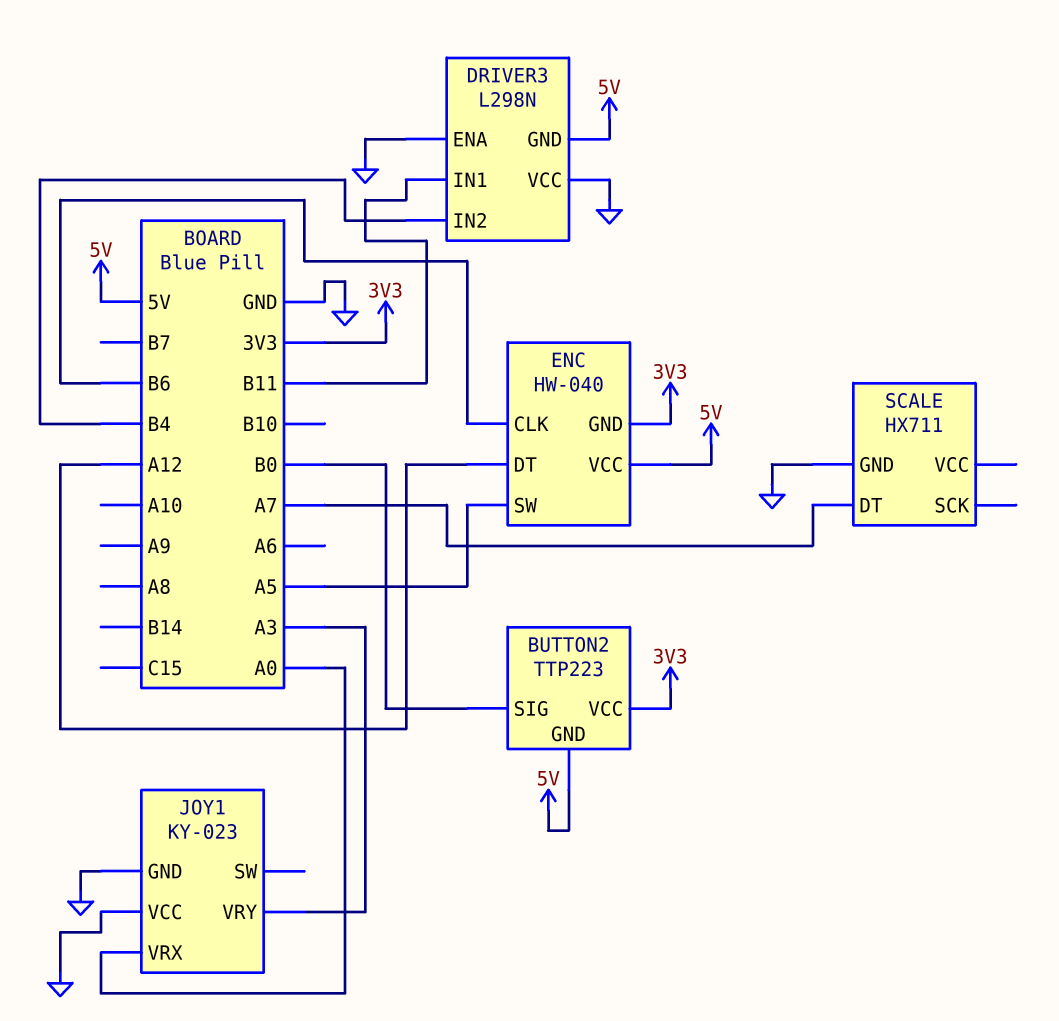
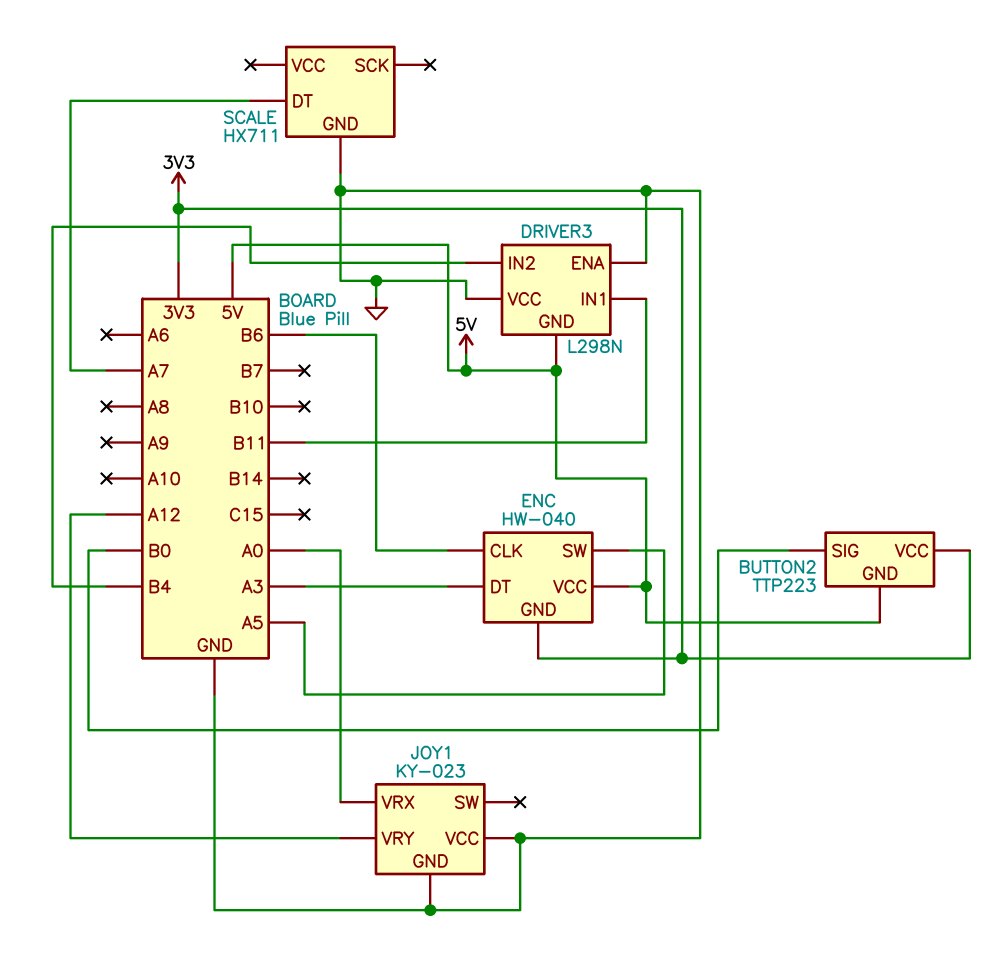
ENC pin DT: A12 -> A3
JOY1 pin VRY: A3 -> A12

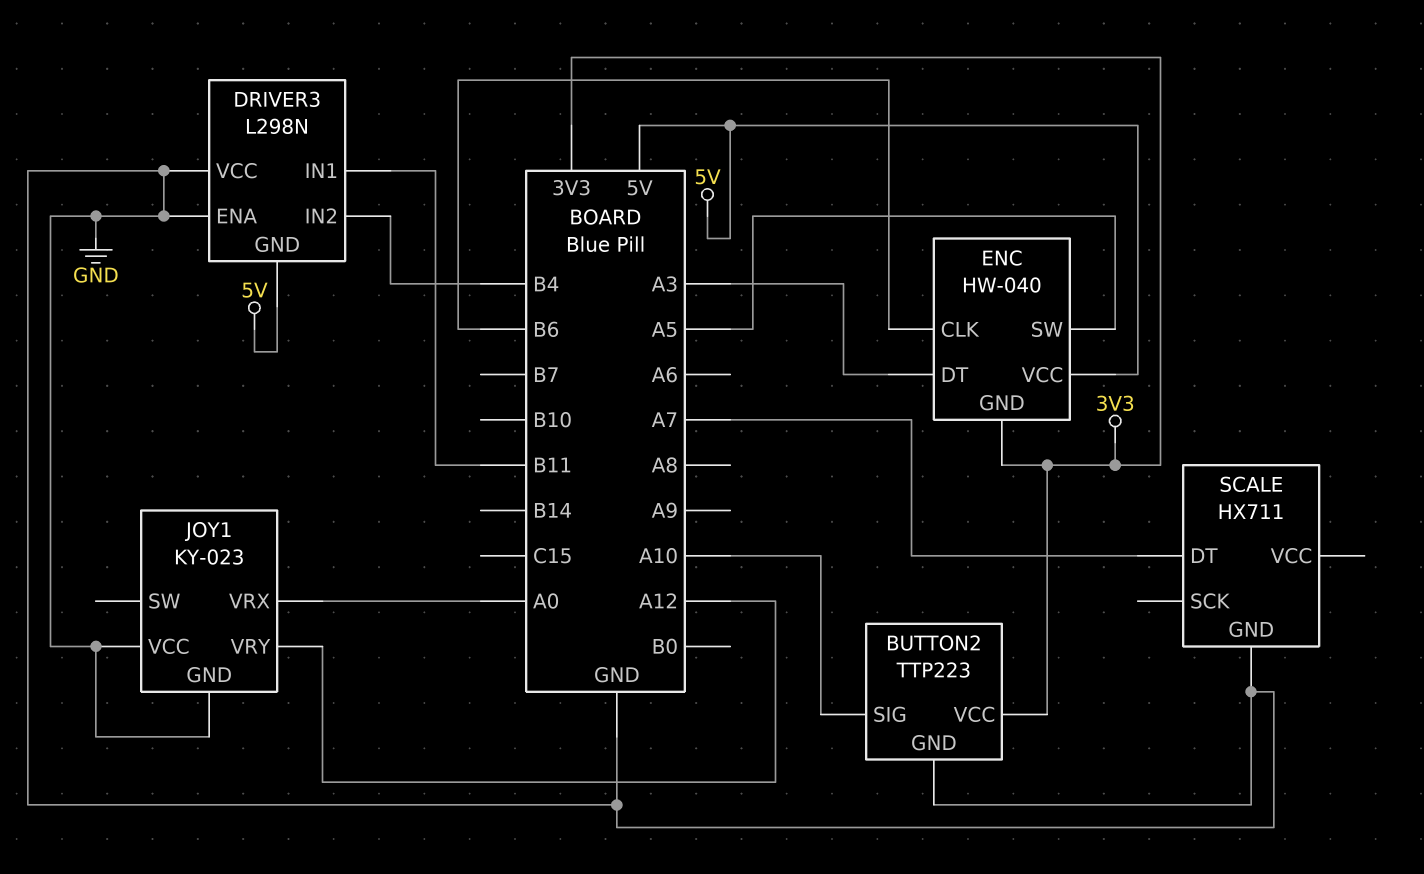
BUTTON2 pin GND: 5V -> GND
BUTTON2 pin SIG: B0 -> A10

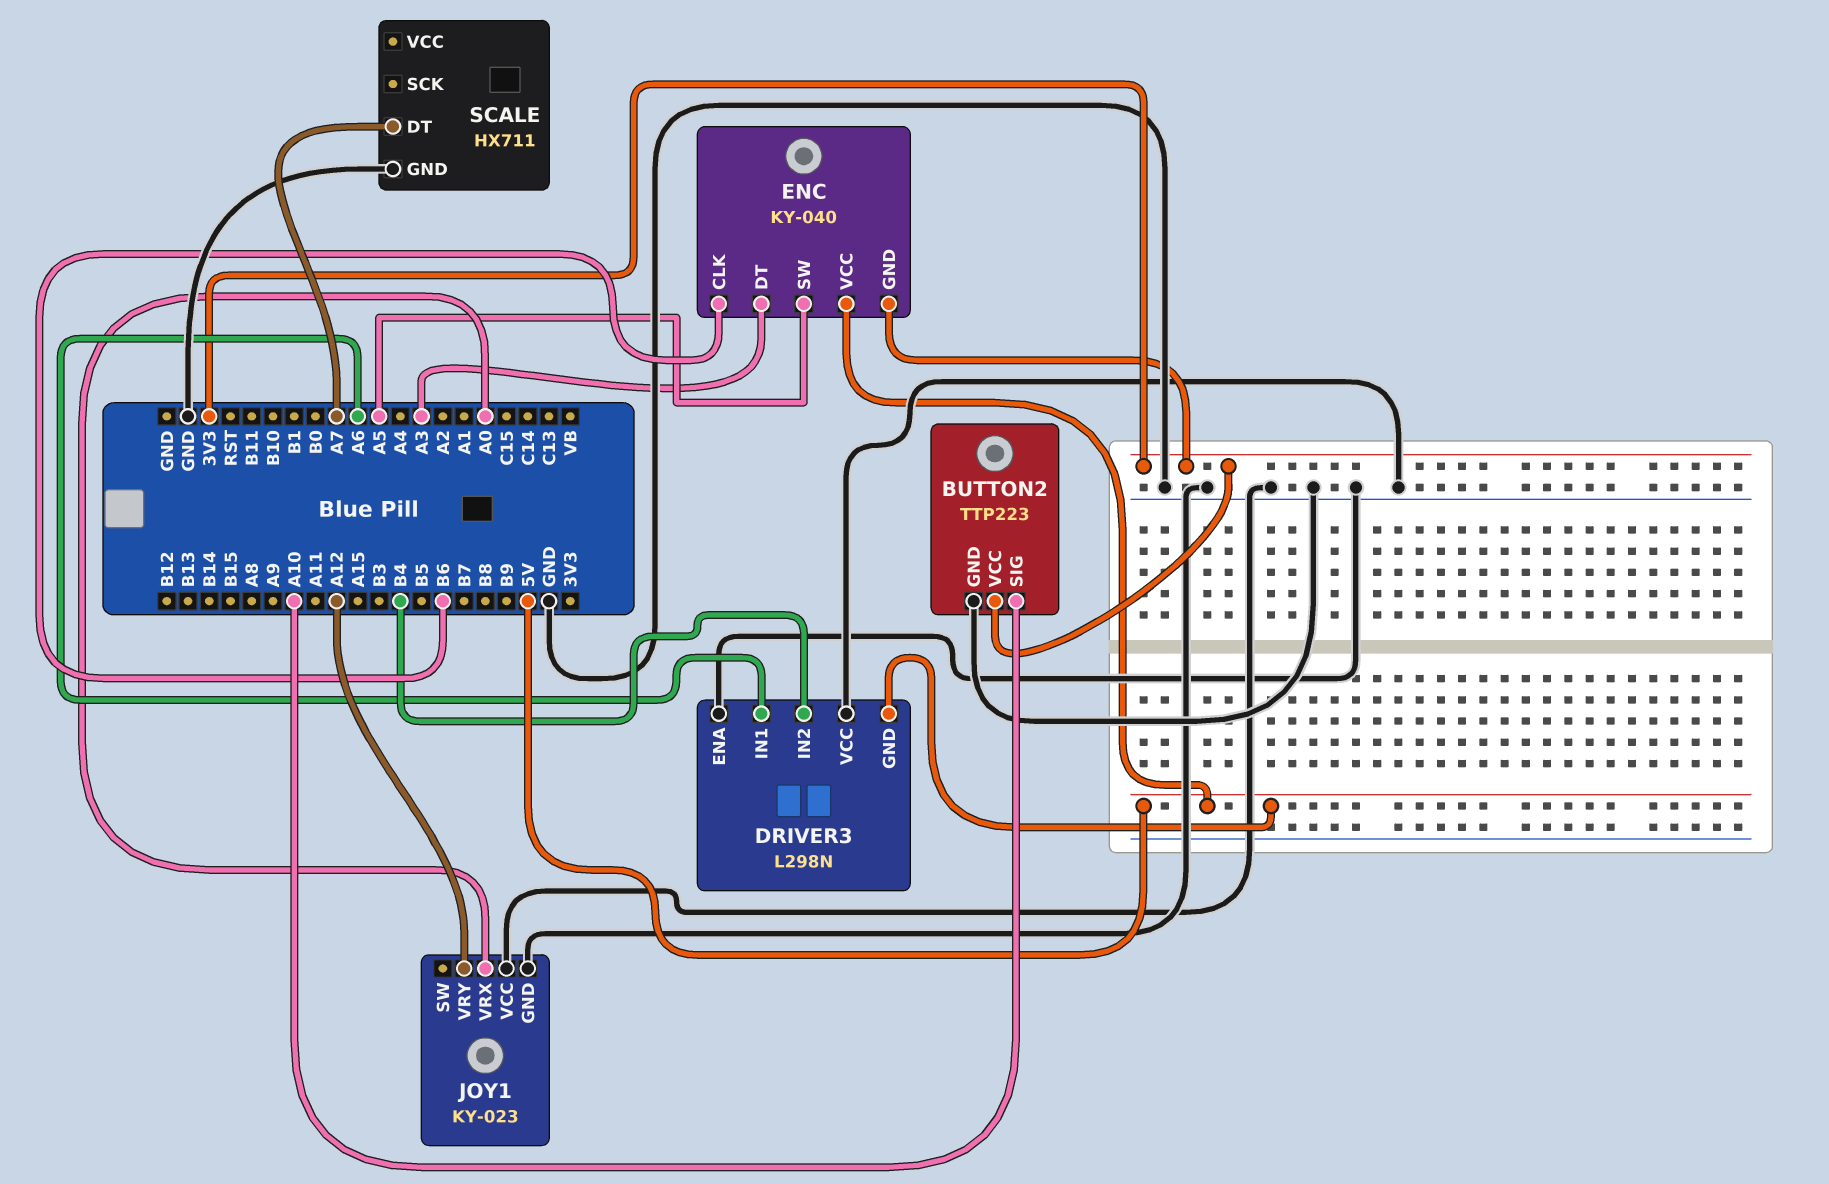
DRIVER3 pin IN1: B11 -> A6
ENC: HW-040 -> KY-040

